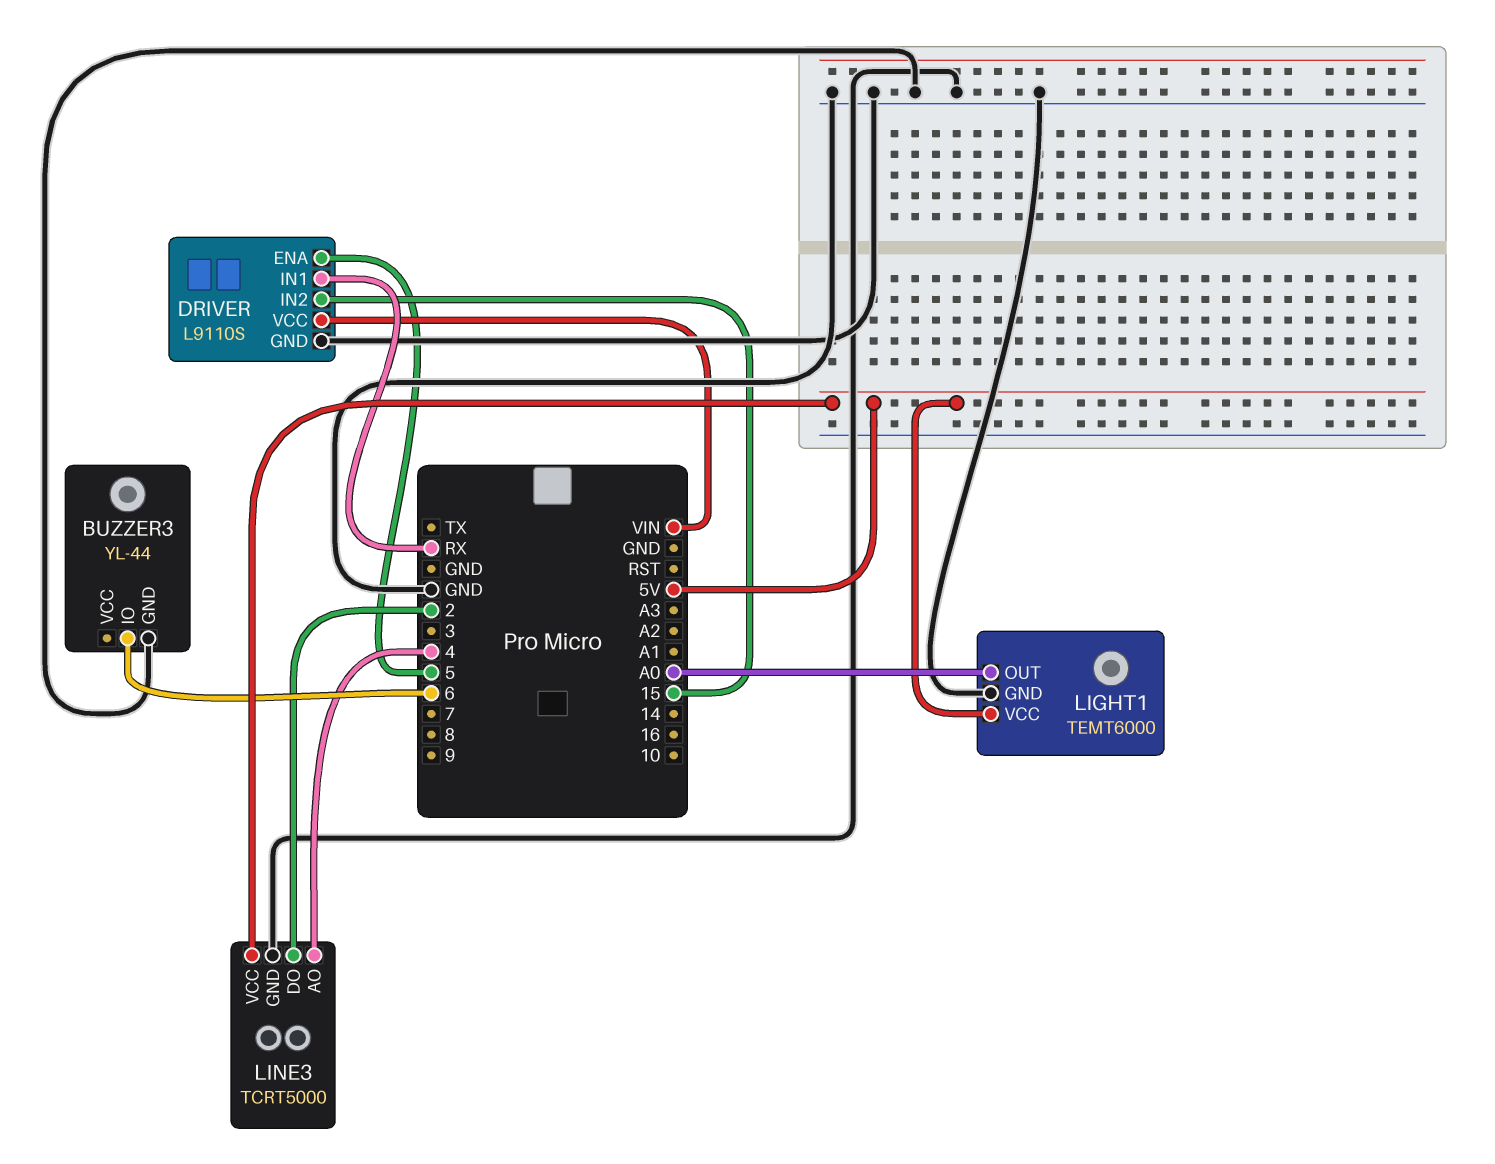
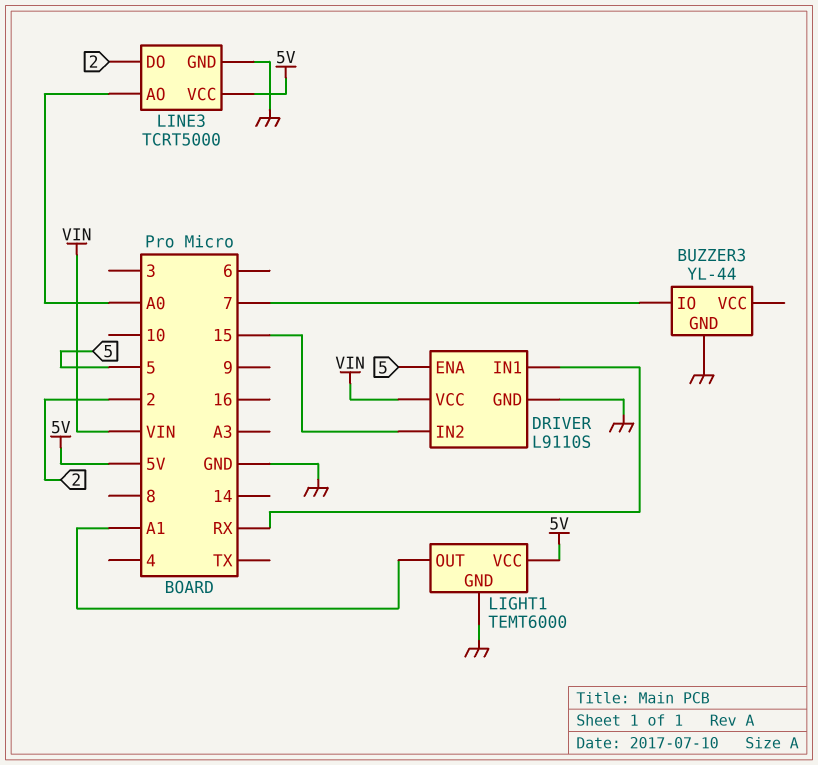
BUZZER3 pin IO: 6 -> 7
LIGHT1 pin OUT: A0 -> A1
LINE3 pin AO: 4 -> A0

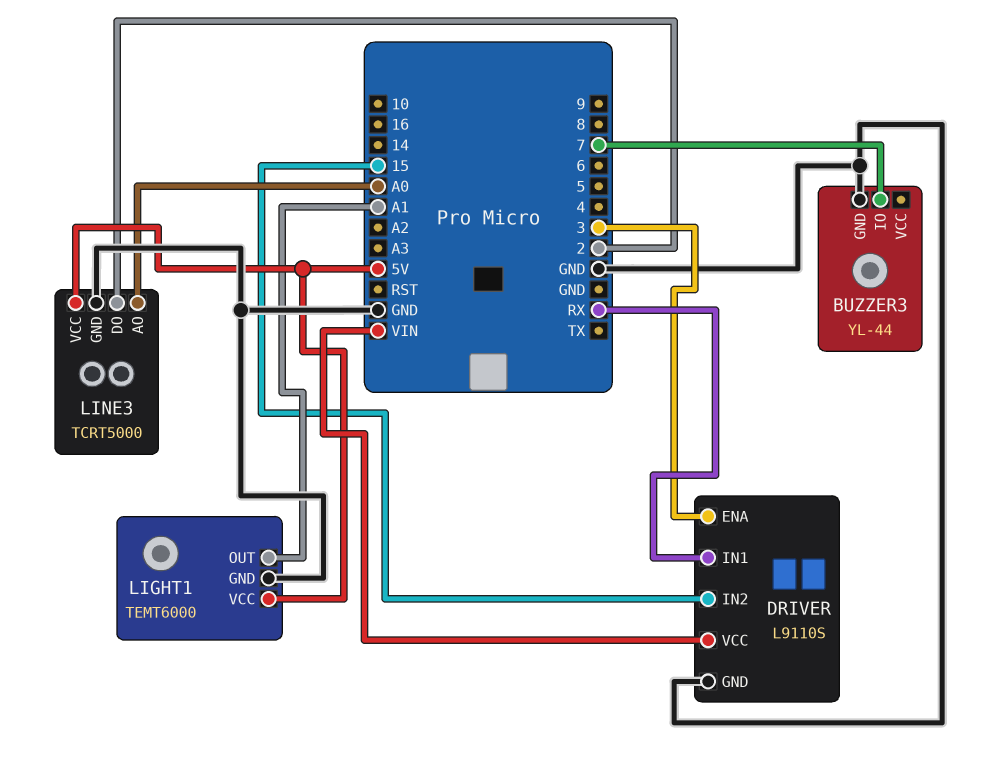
DRIVER pin ENA: 5 -> 3

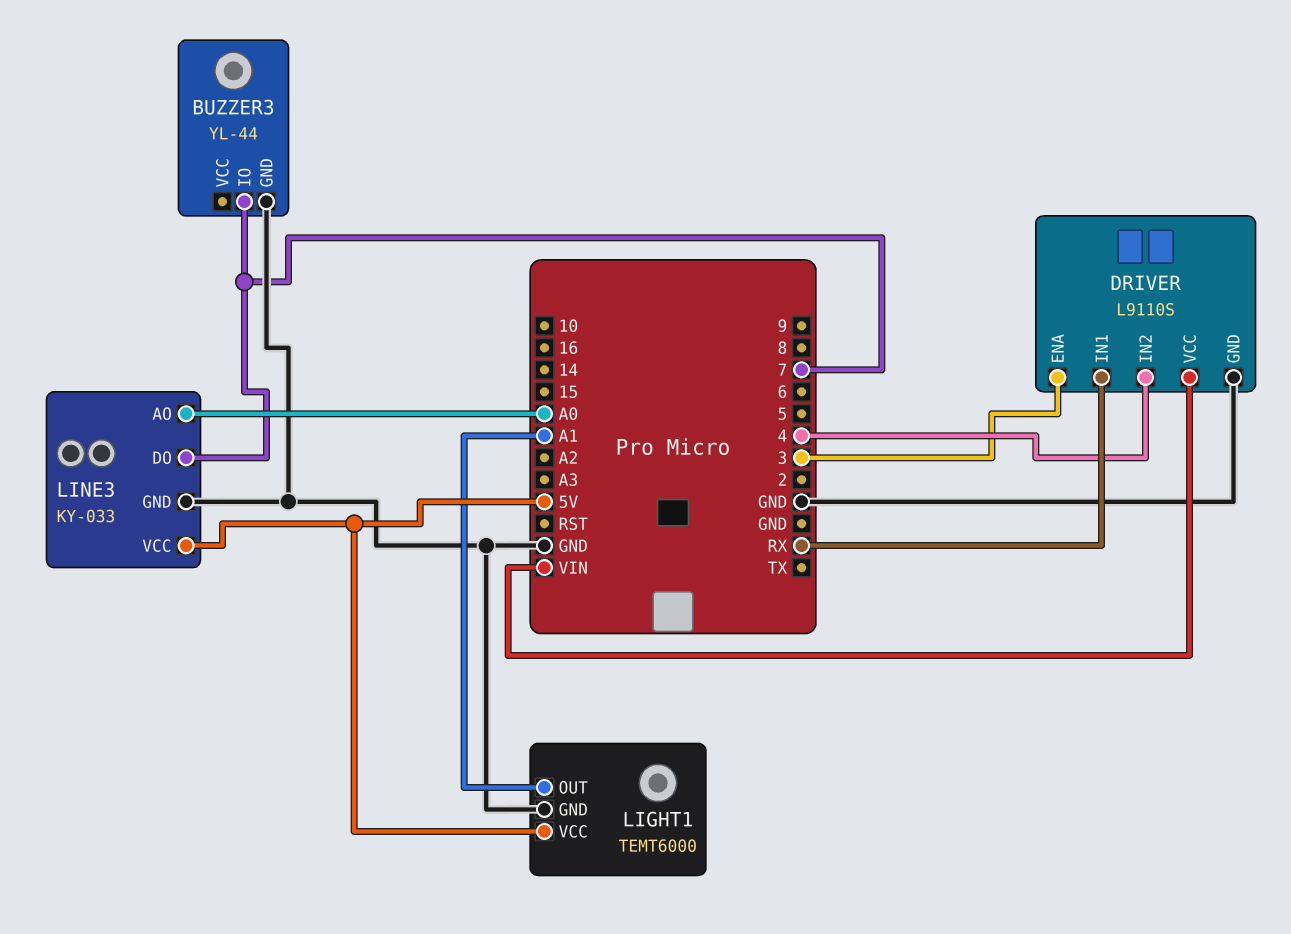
DRIVER pin IN2: 15 -> 4
LINE3: TCRT5000 -> KY-033
LINE3 pin DO: 2 -> 7

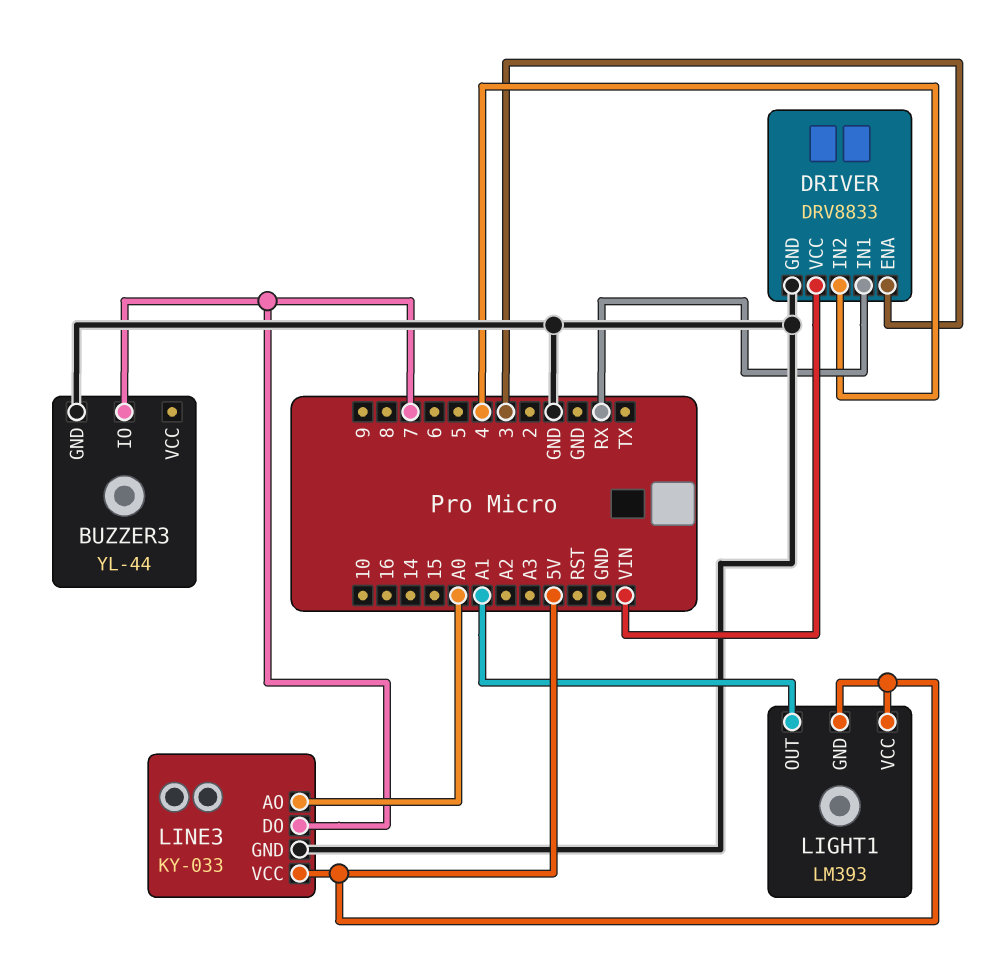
DRIVER: L9110S -> DRV8833
LIGHT1: TEMT6000 -> LM393
LIGHT1 pin GND: GND -> 5V

